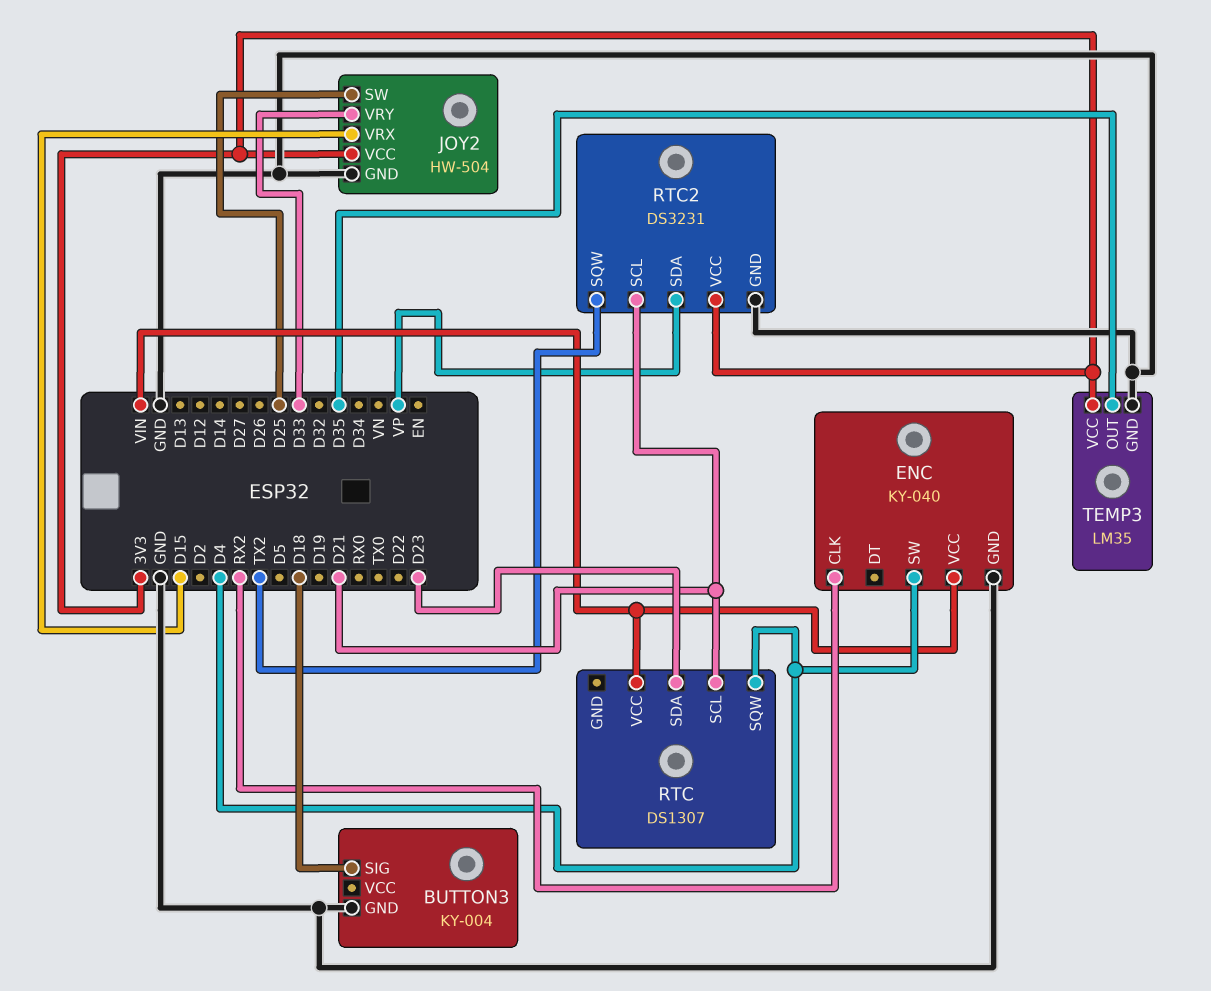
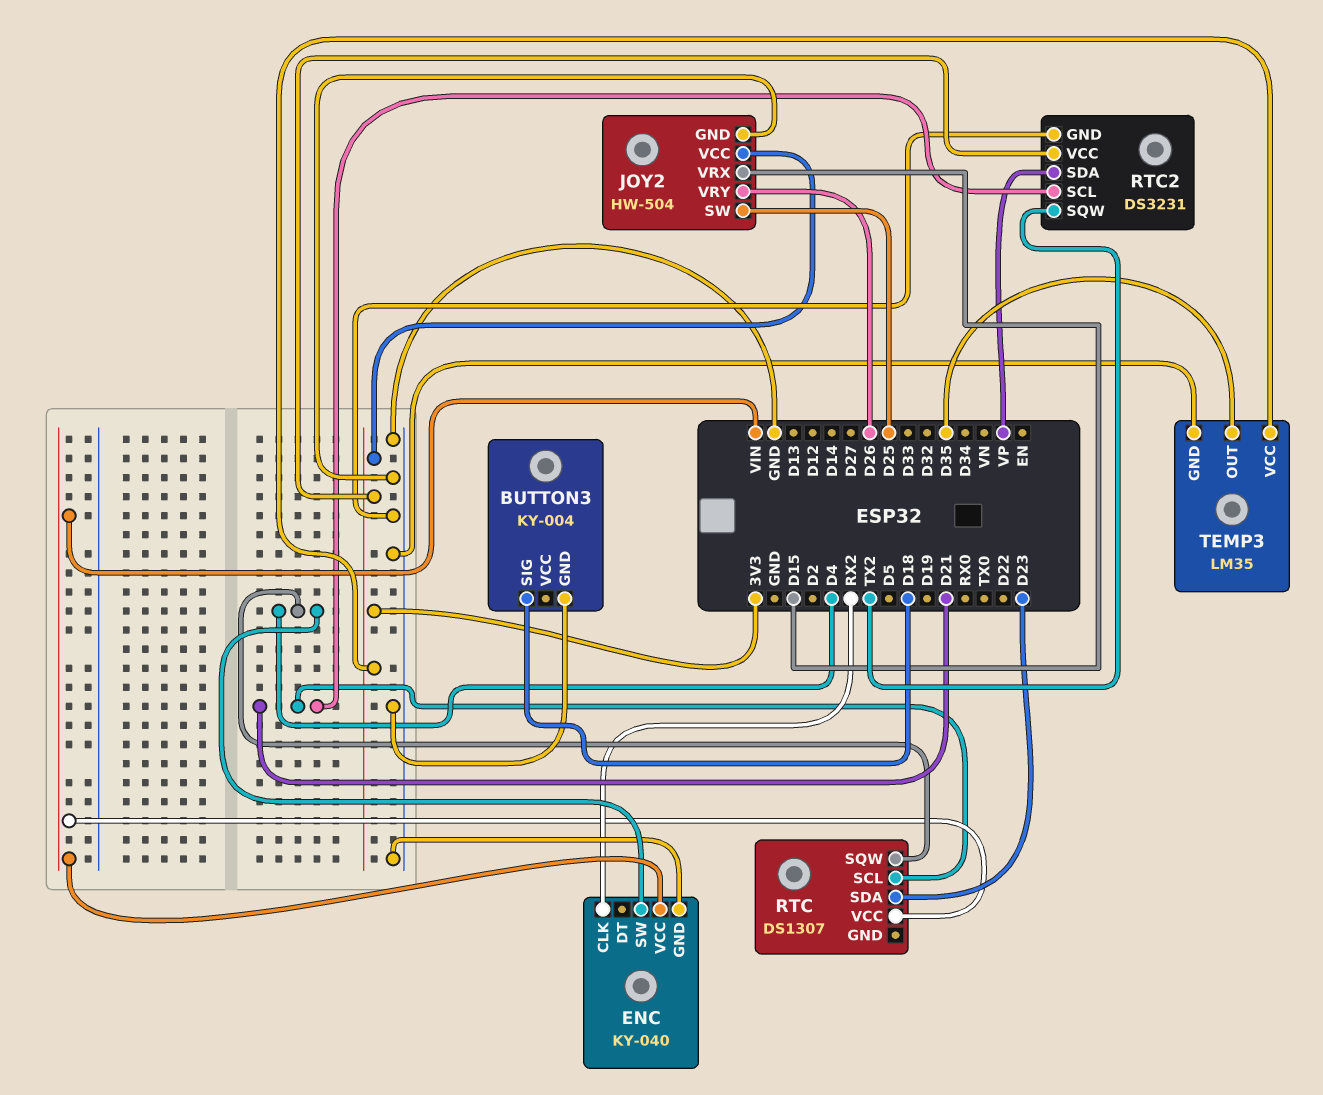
JOY2 pin VRY: D33 -> D26

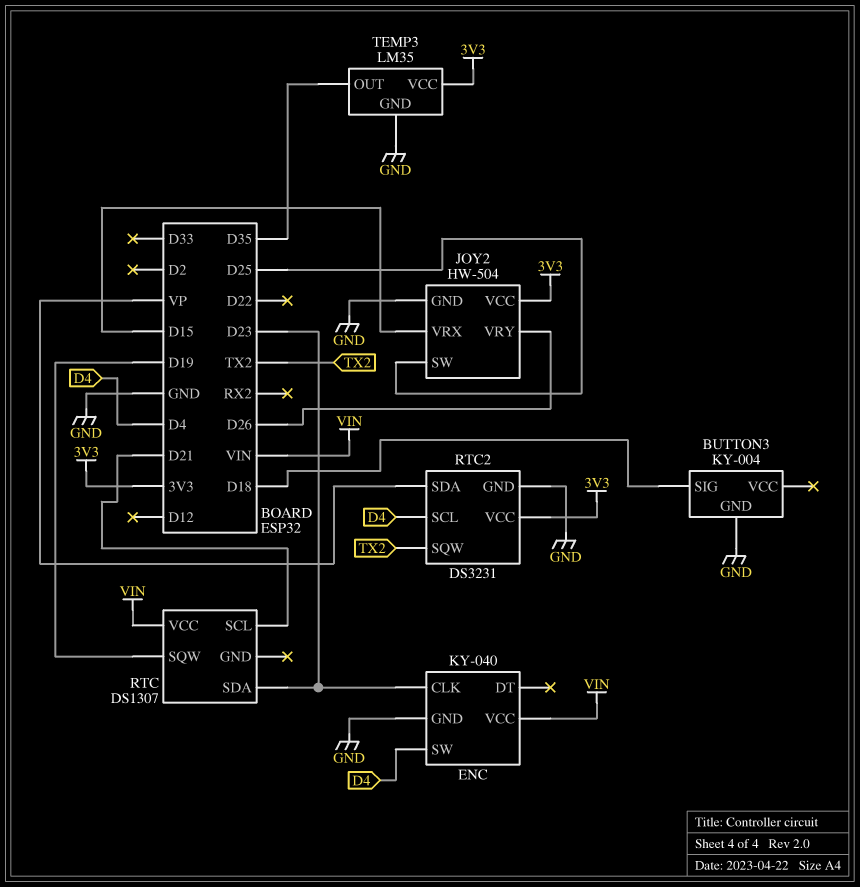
ENC pin CLK: RX2 -> D23
RTC pin SQW: D4 -> D19
RTC2 pin SCL: D21 -> D4

